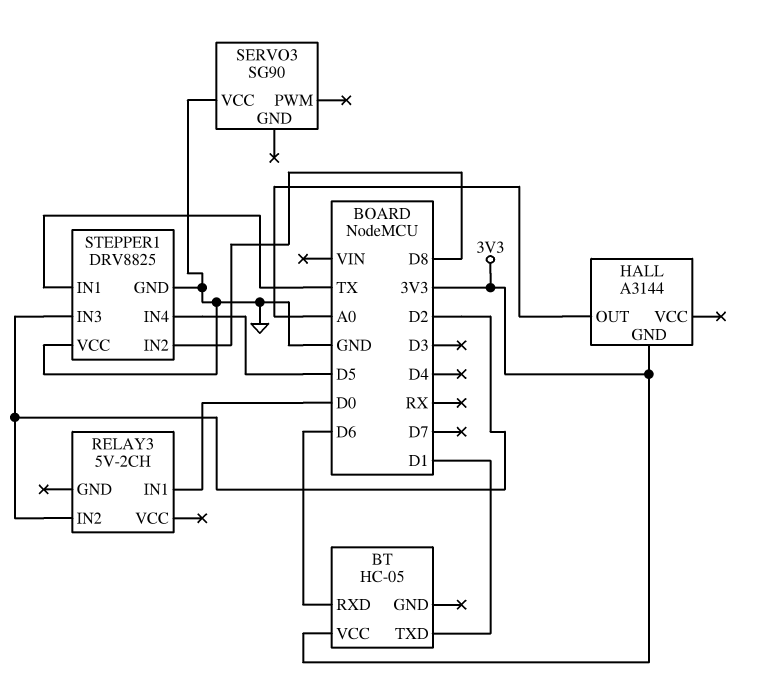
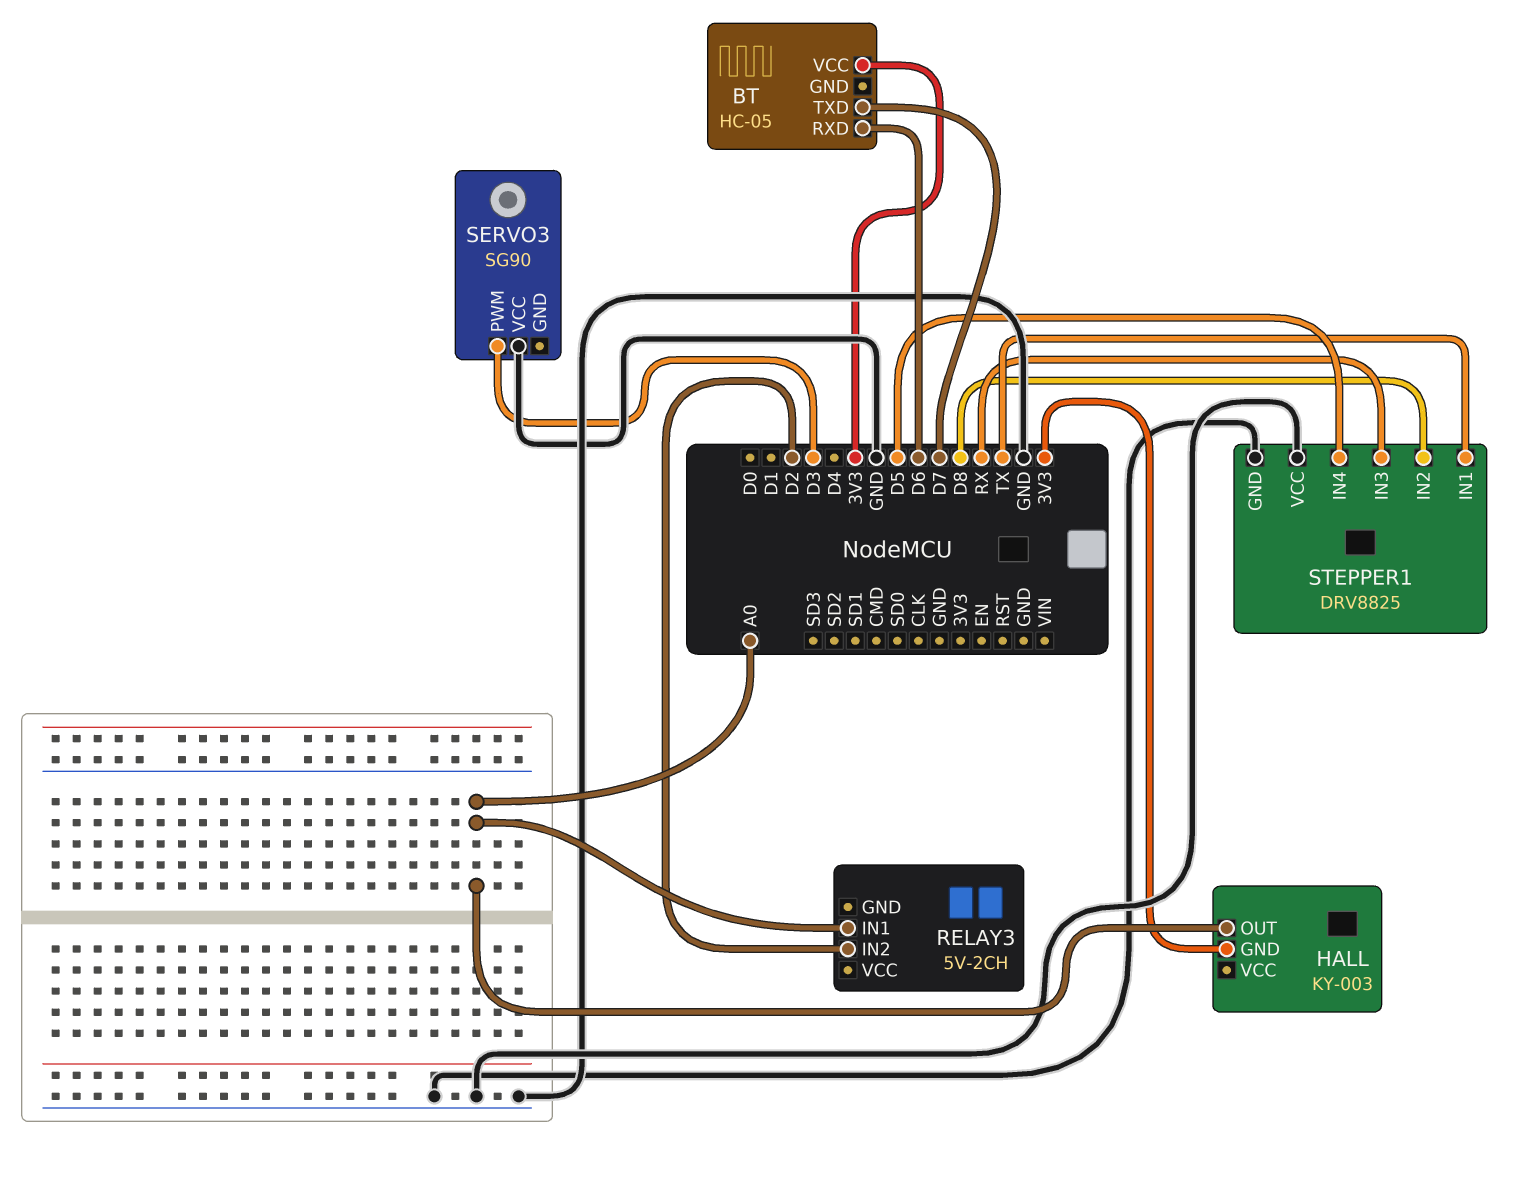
BT pin TXD: D1 -> D7
HALL: A3144 -> KY-003
RELAY3 pin IN1: D0 -> A0
SERVO3 pin PWM: none -> D3
STEPPER1 pin IN3: D2 -> RX

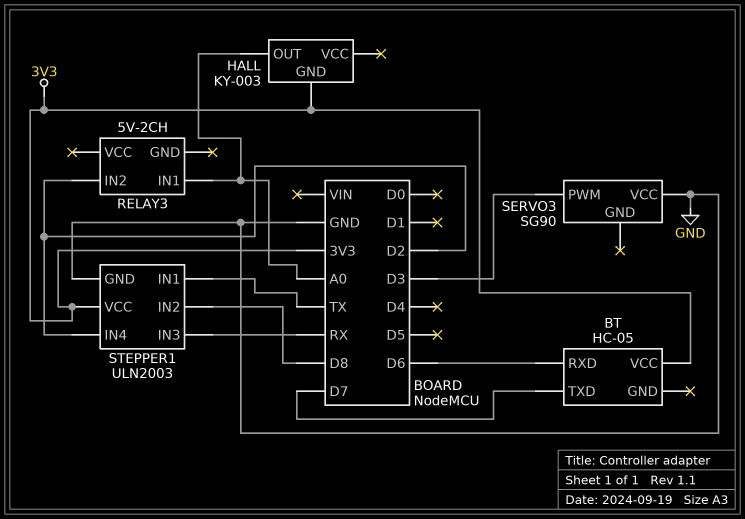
STEPPER1: DRV8825 -> ULN2003
STEPPER1 pin IN4: D5 -> D2
STEPPER1 pin VCC: GND -> 3V3

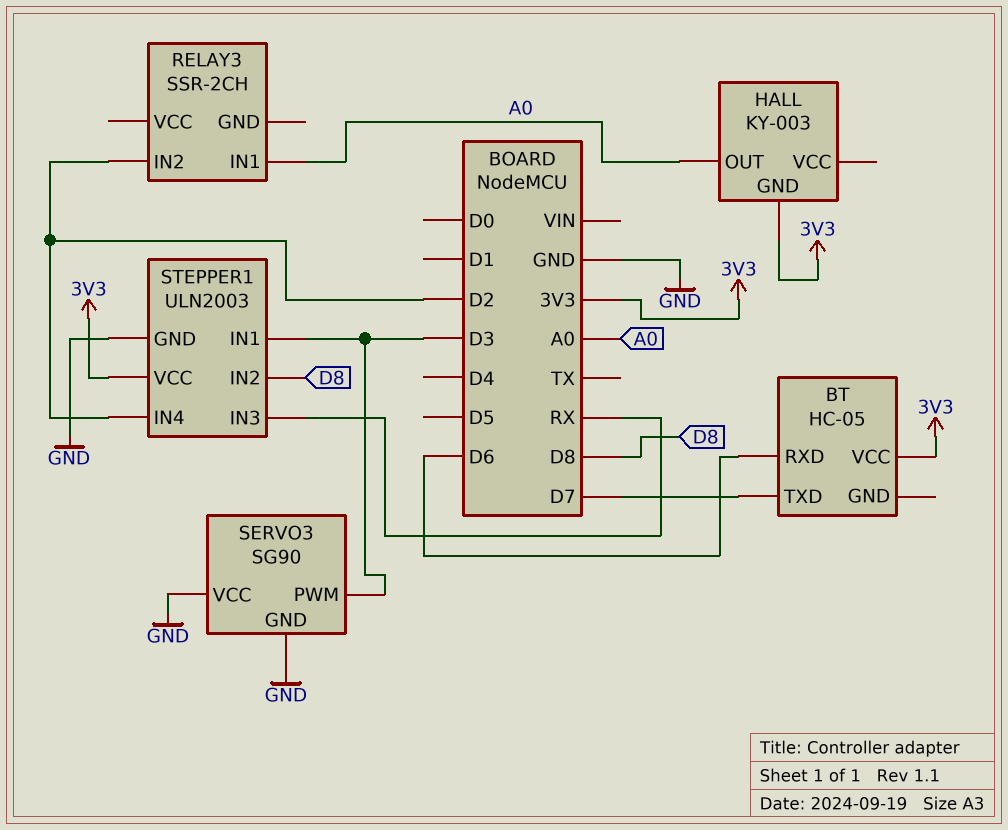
RELAY3: 5V-2CH -> SSR-2CH
SERVO3 pin GND: none -> GND
STEPPER1 pin IN1: TX -> D3

